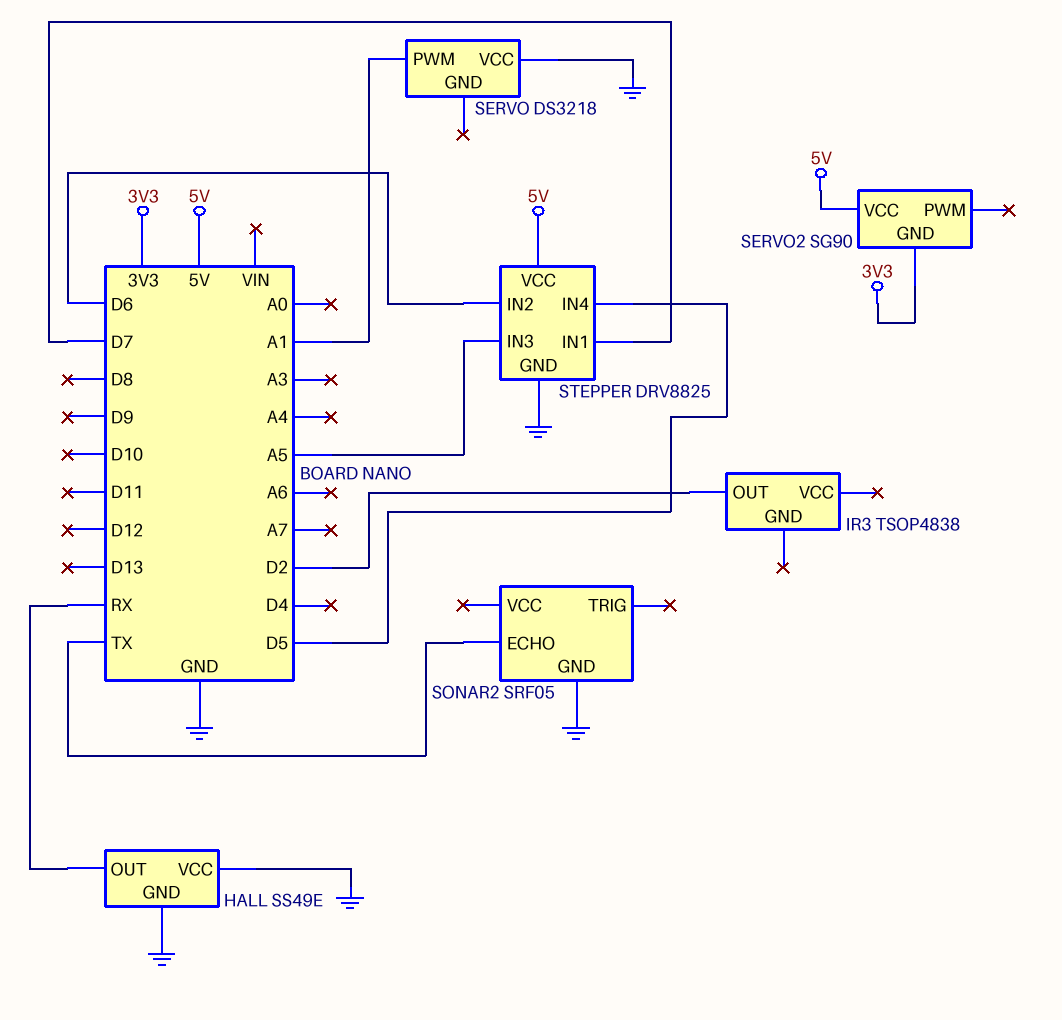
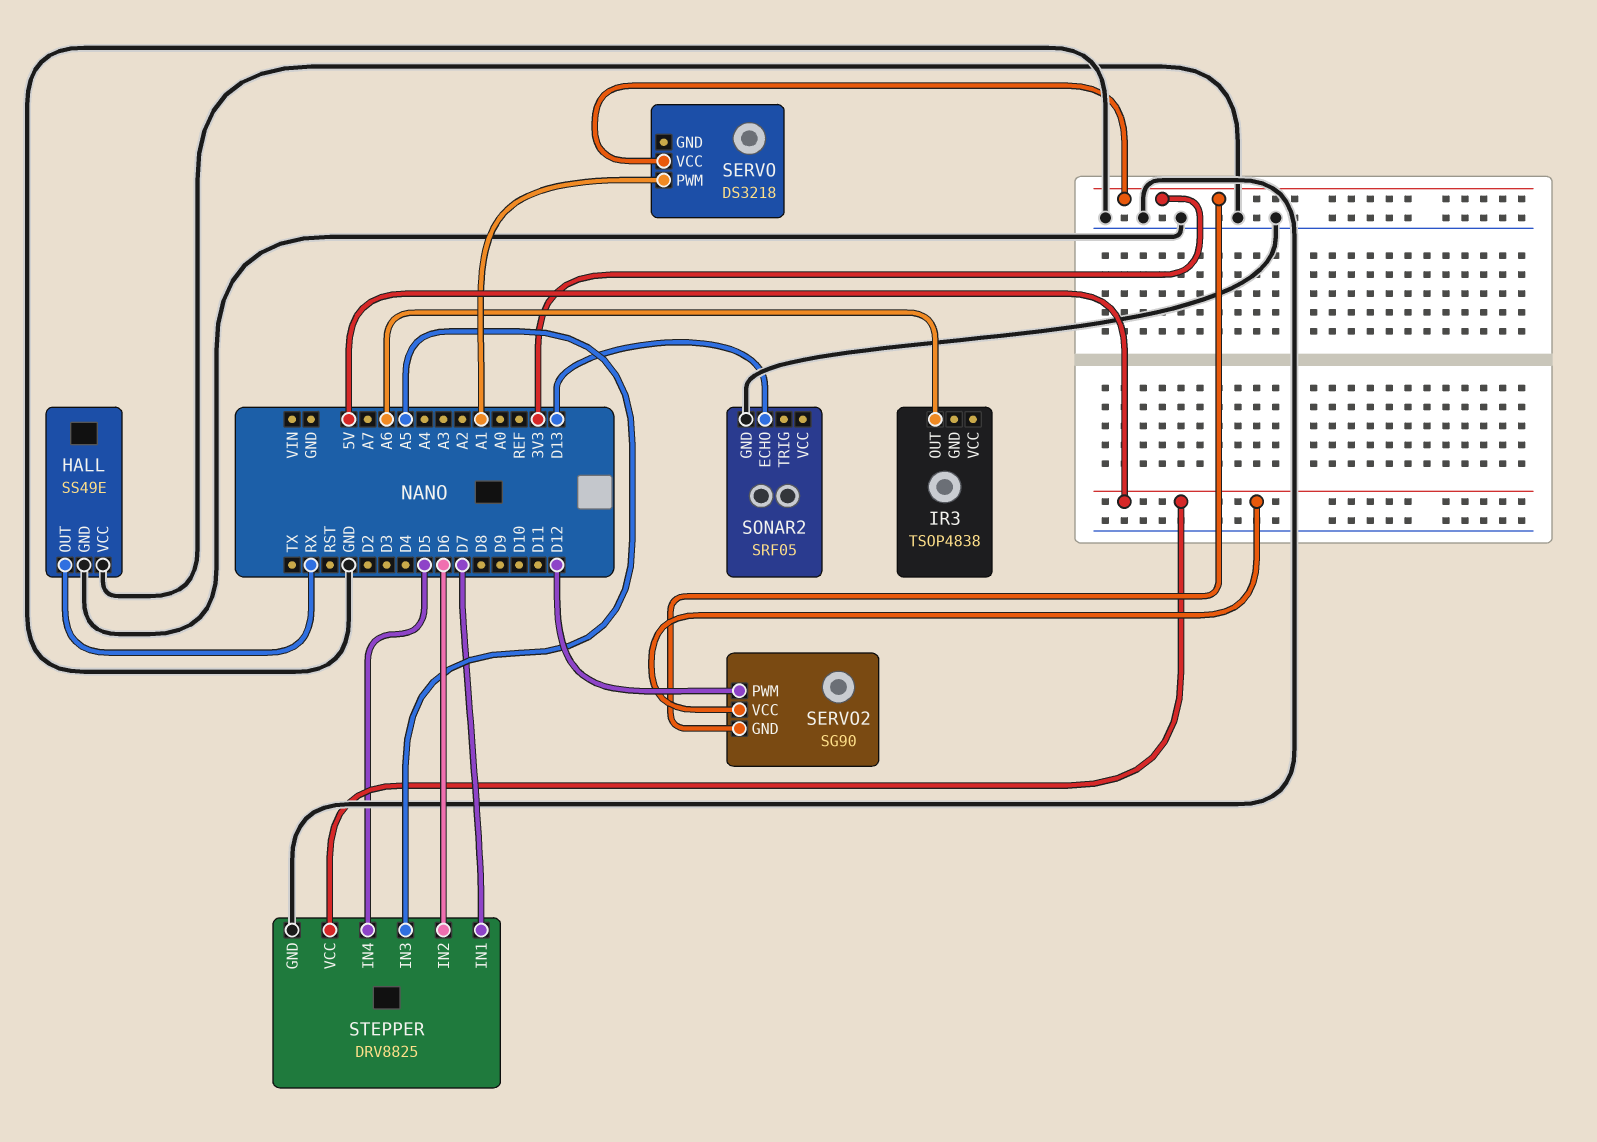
IR3 pin OUT: D2 -> A6
SERVO pin VCC: GND -> 3V3
SERVO2 pin PWM: none -> D12
SONAR2 pin ECHO: TX -> D13

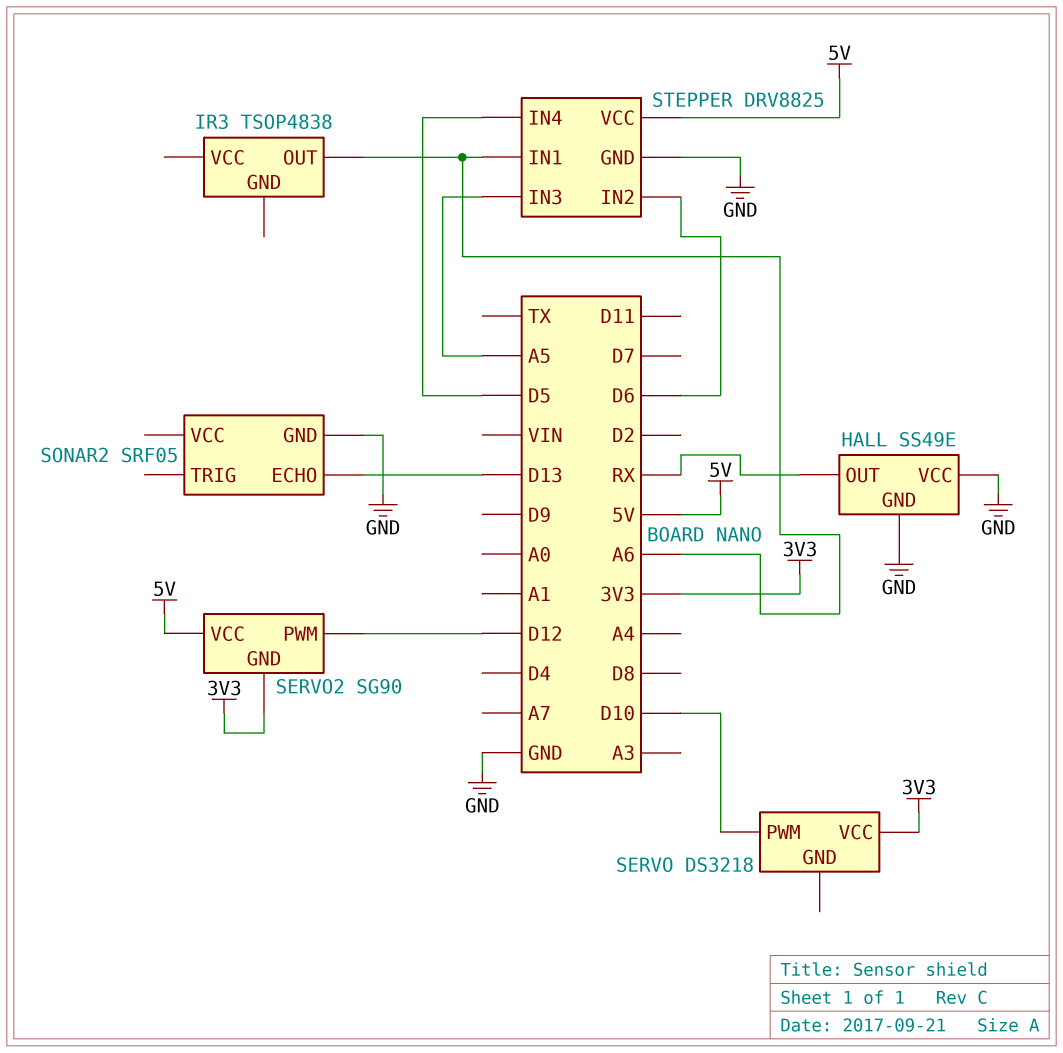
SERVO pin PWM: A1 -> D10
STEPPER pin IN1: D7 -> A6

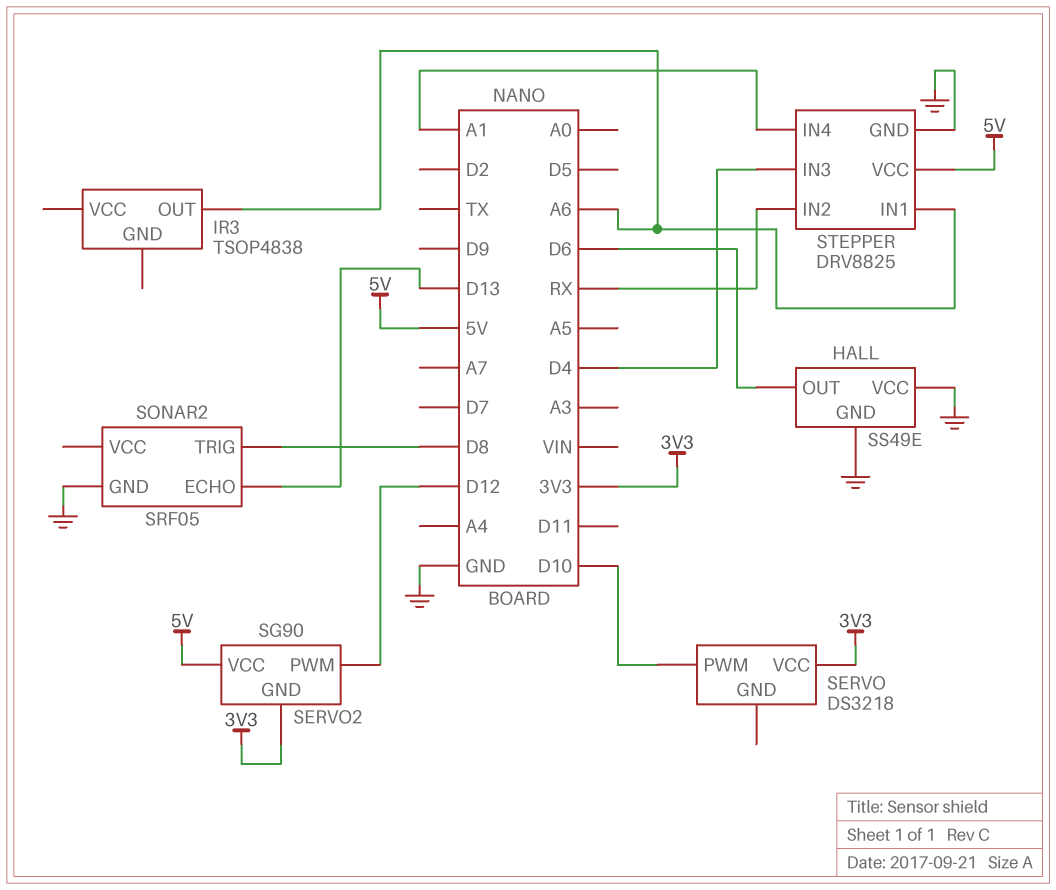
HALL pin OUT: RX -> D6
SONAR2 pin TRIG: none -> D8
STEPPER pin IN2: D6 -> RX
STEPPER pin IN3: A5 -> D4
STEPPER pin IN4: D5 -> A1

